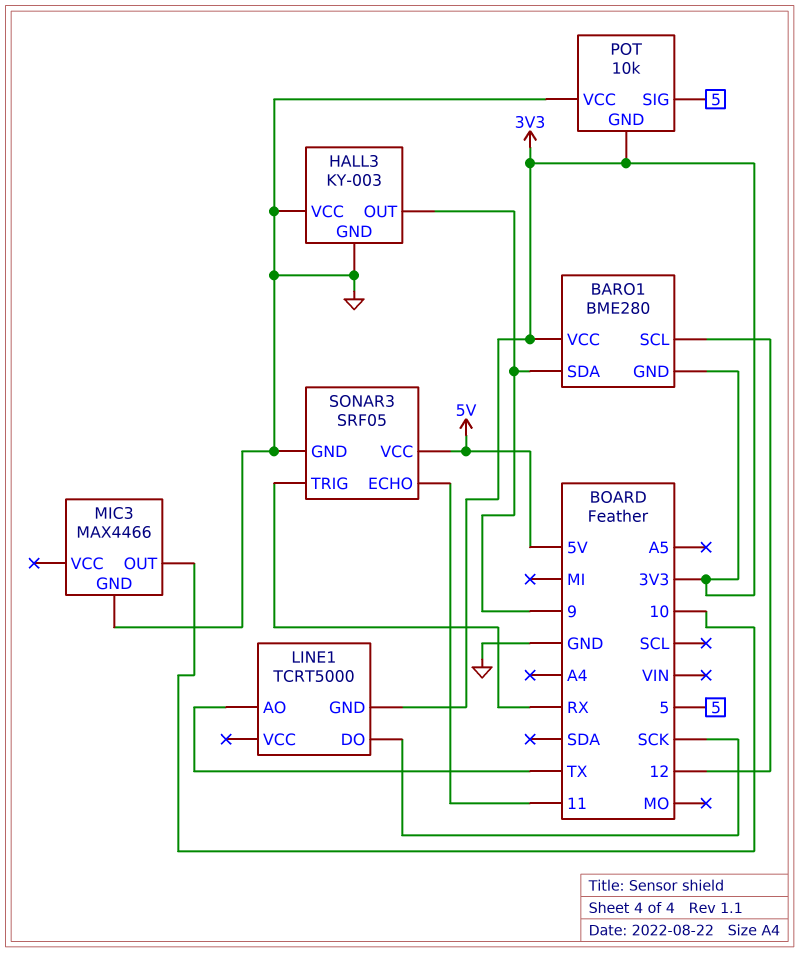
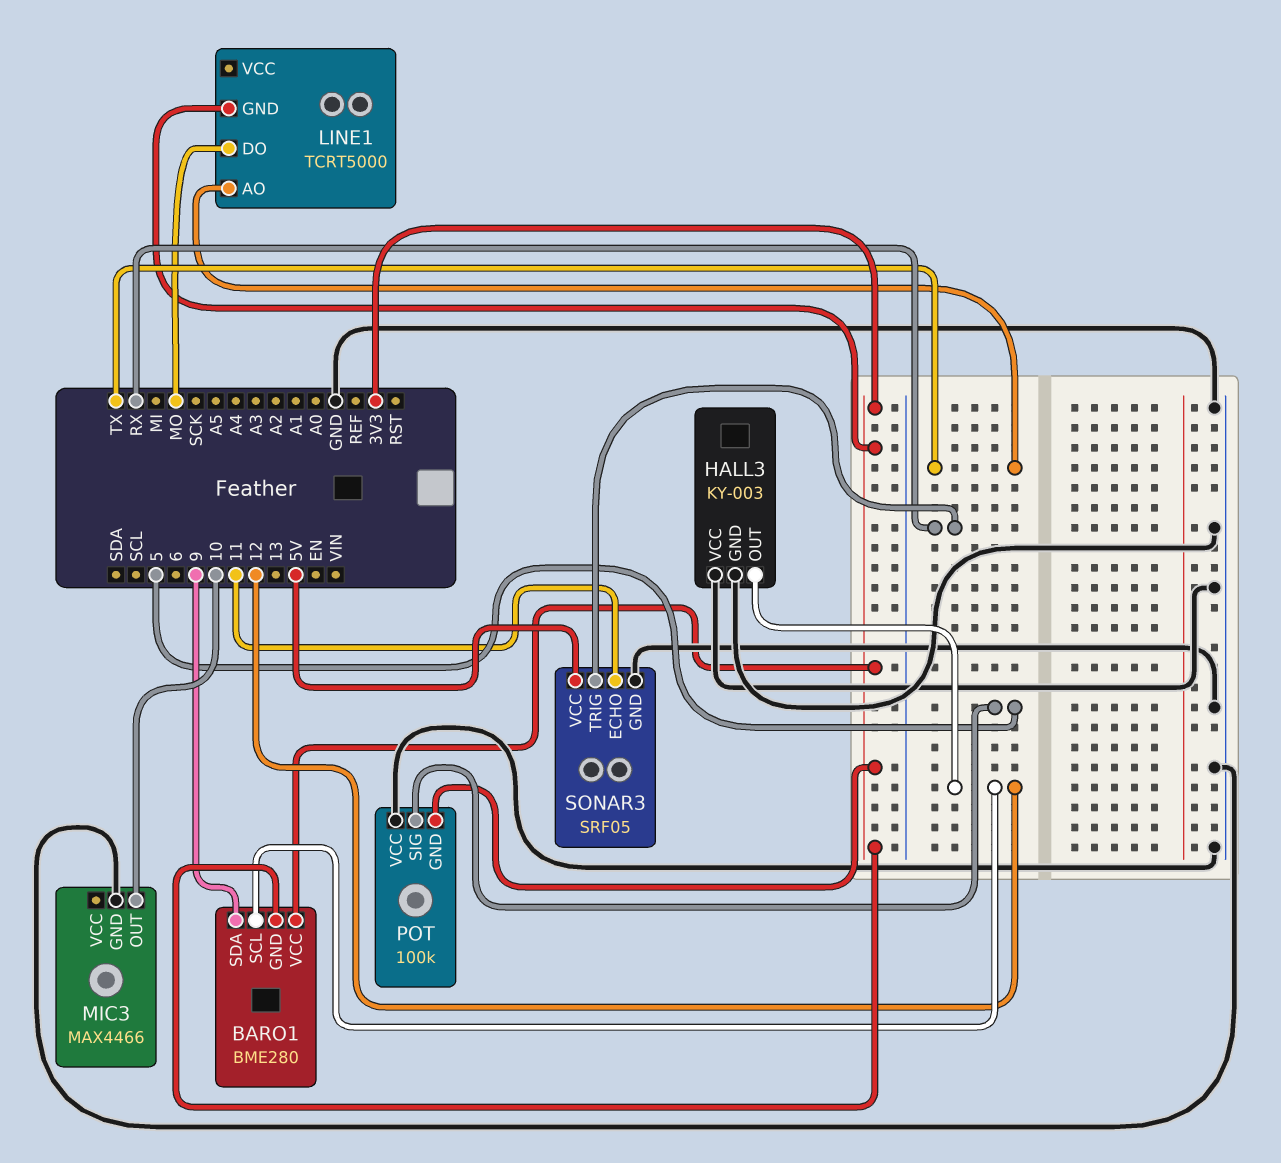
HALL3 pin OUT: 9 -> 12
LINE1 pin DO: SCK -> MO
POT: 10k -> 100k

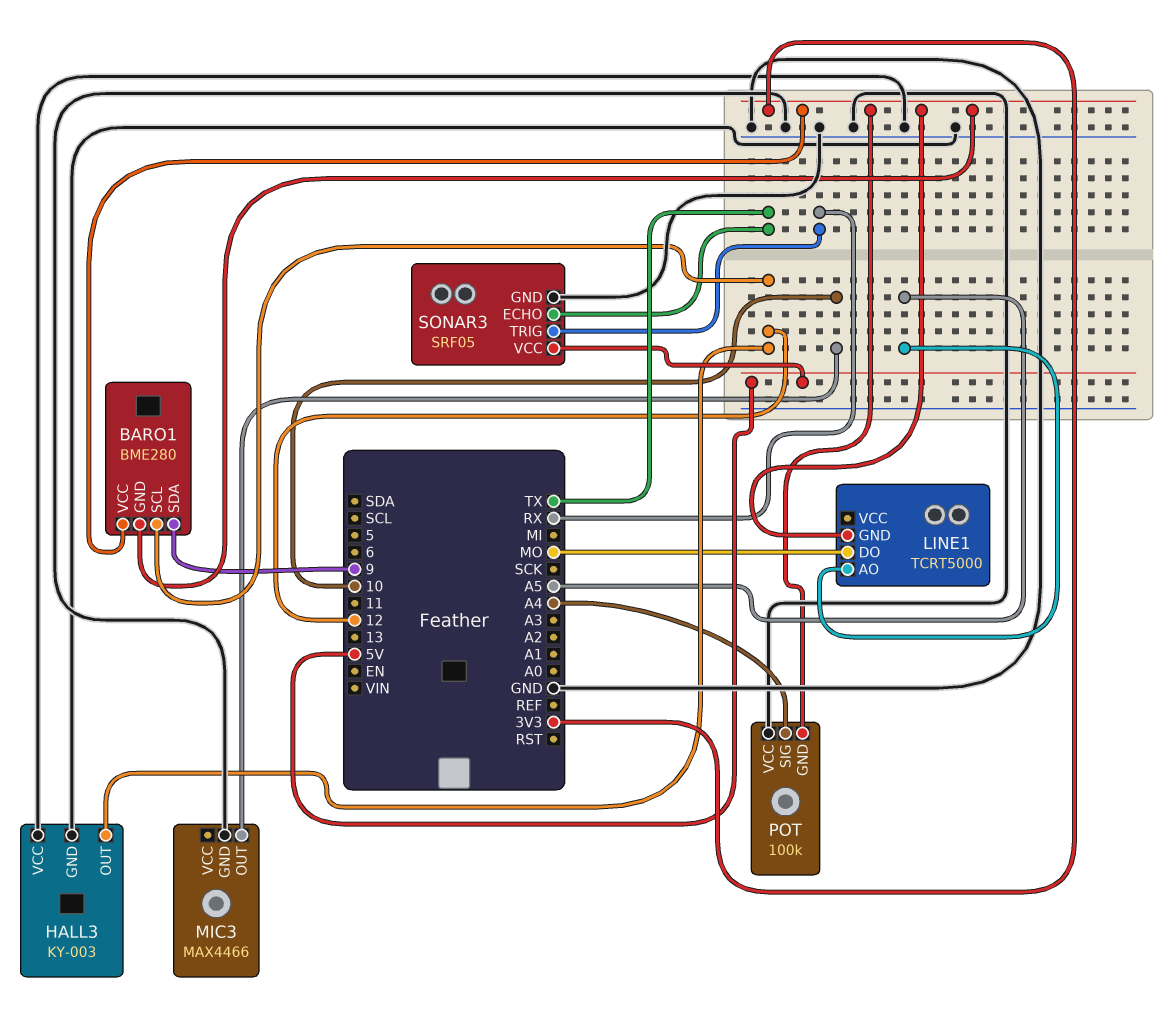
LINE1 pin AO: TX -> A5
POT pin SIG: 5 -> A4
SONAR3 pin ECHO: 11 -> TX

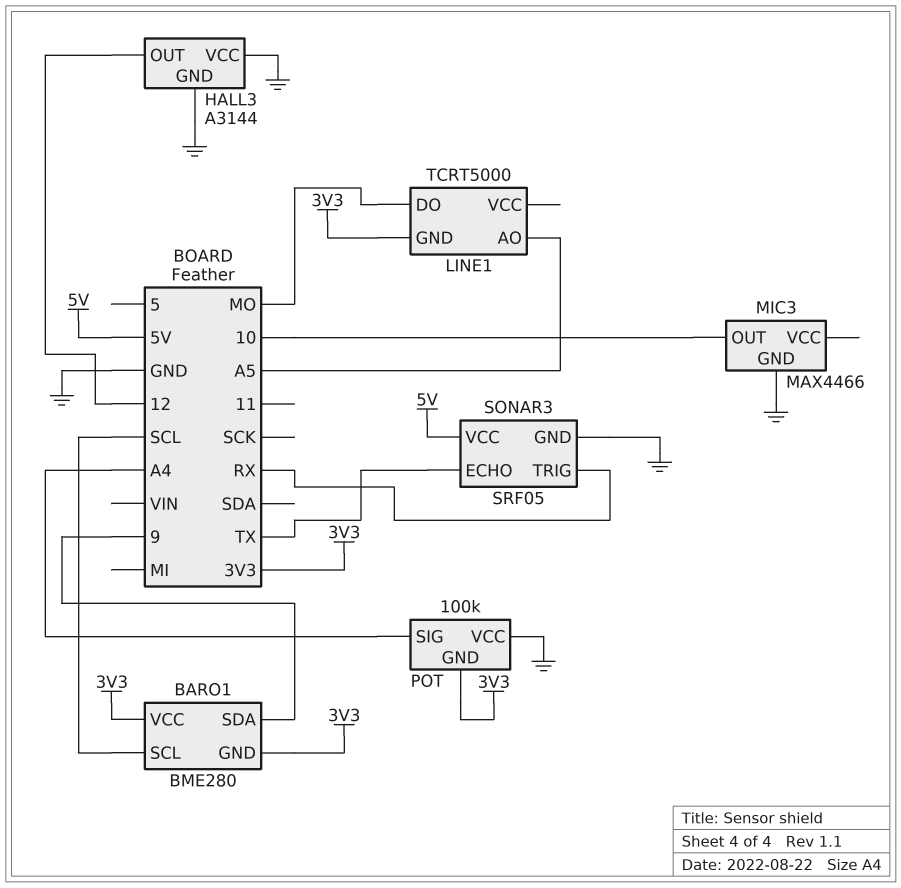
BARO1 pin SCL: 12 -> SCL
HALL3: KY-003 -> A3144

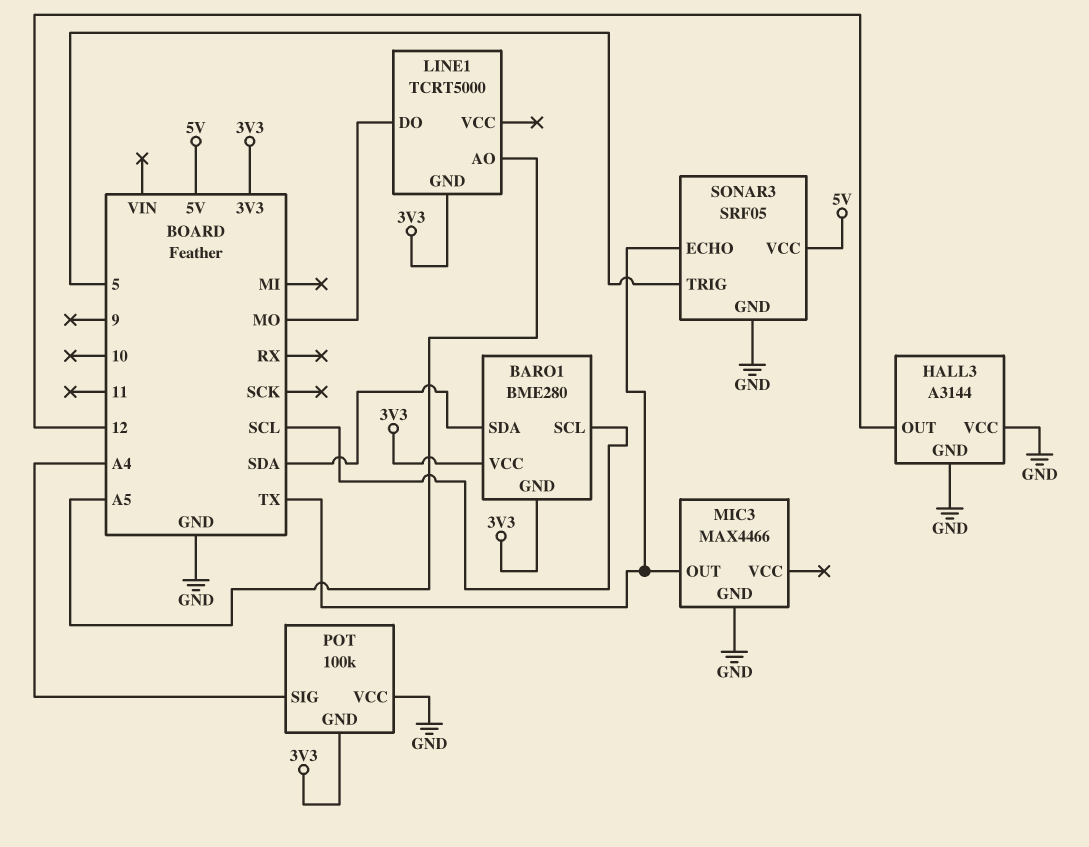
BARO1 pin SDA: 9 -> SDA
MIC3 pin OUT: 10 -> TX
SONAR3 pin TRIG: RX -> 5

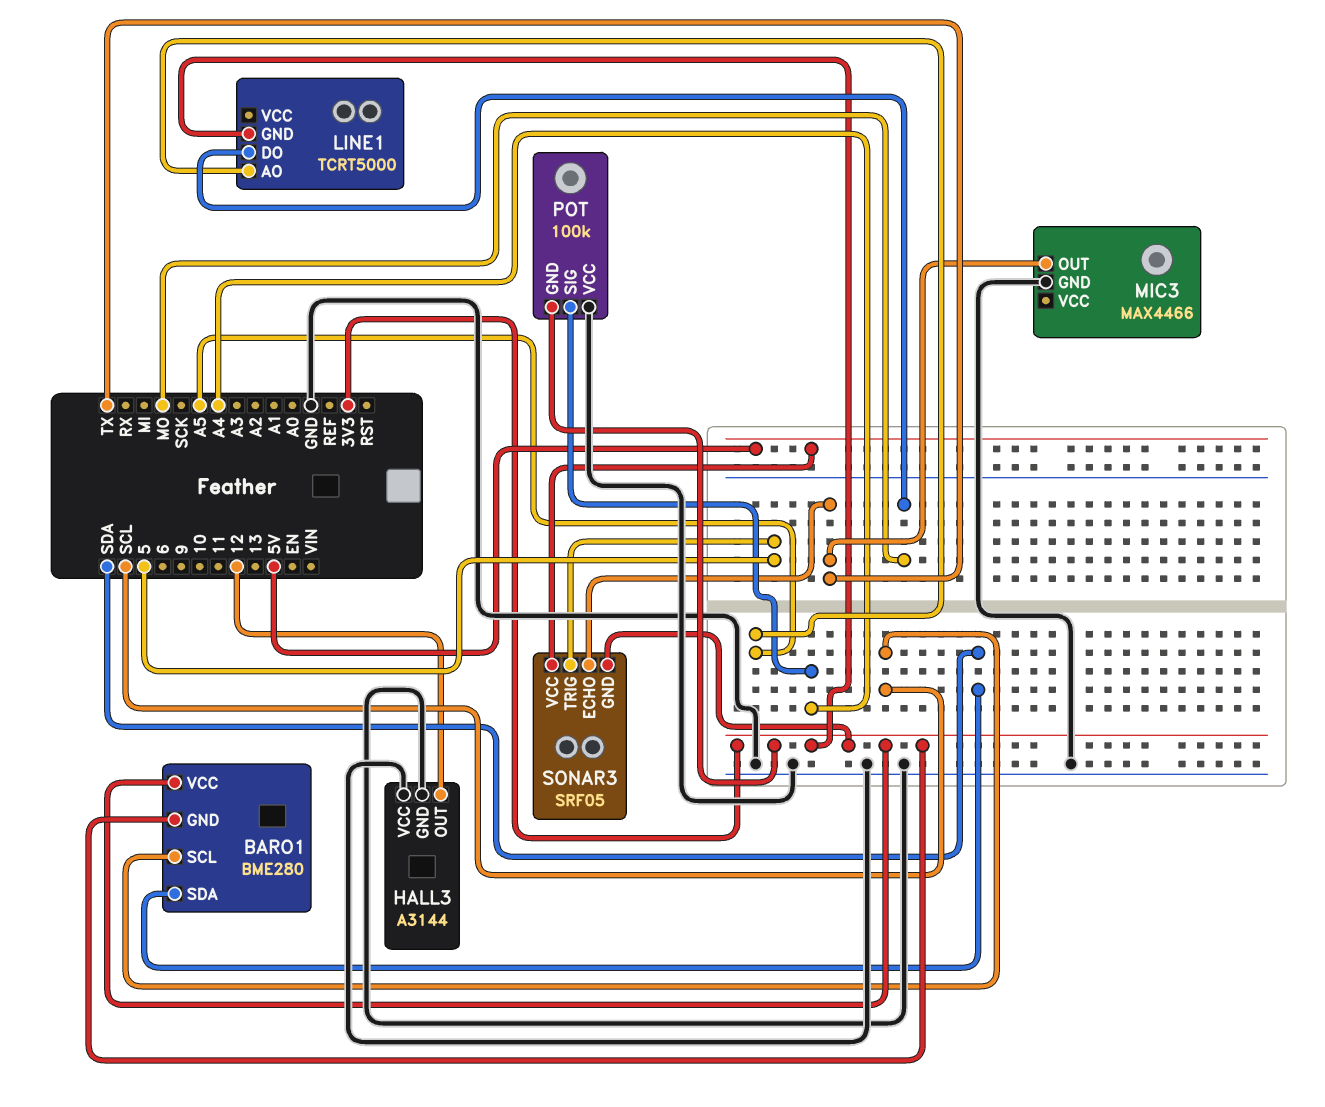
SONAR3 pin GND: GND -> 3V3

